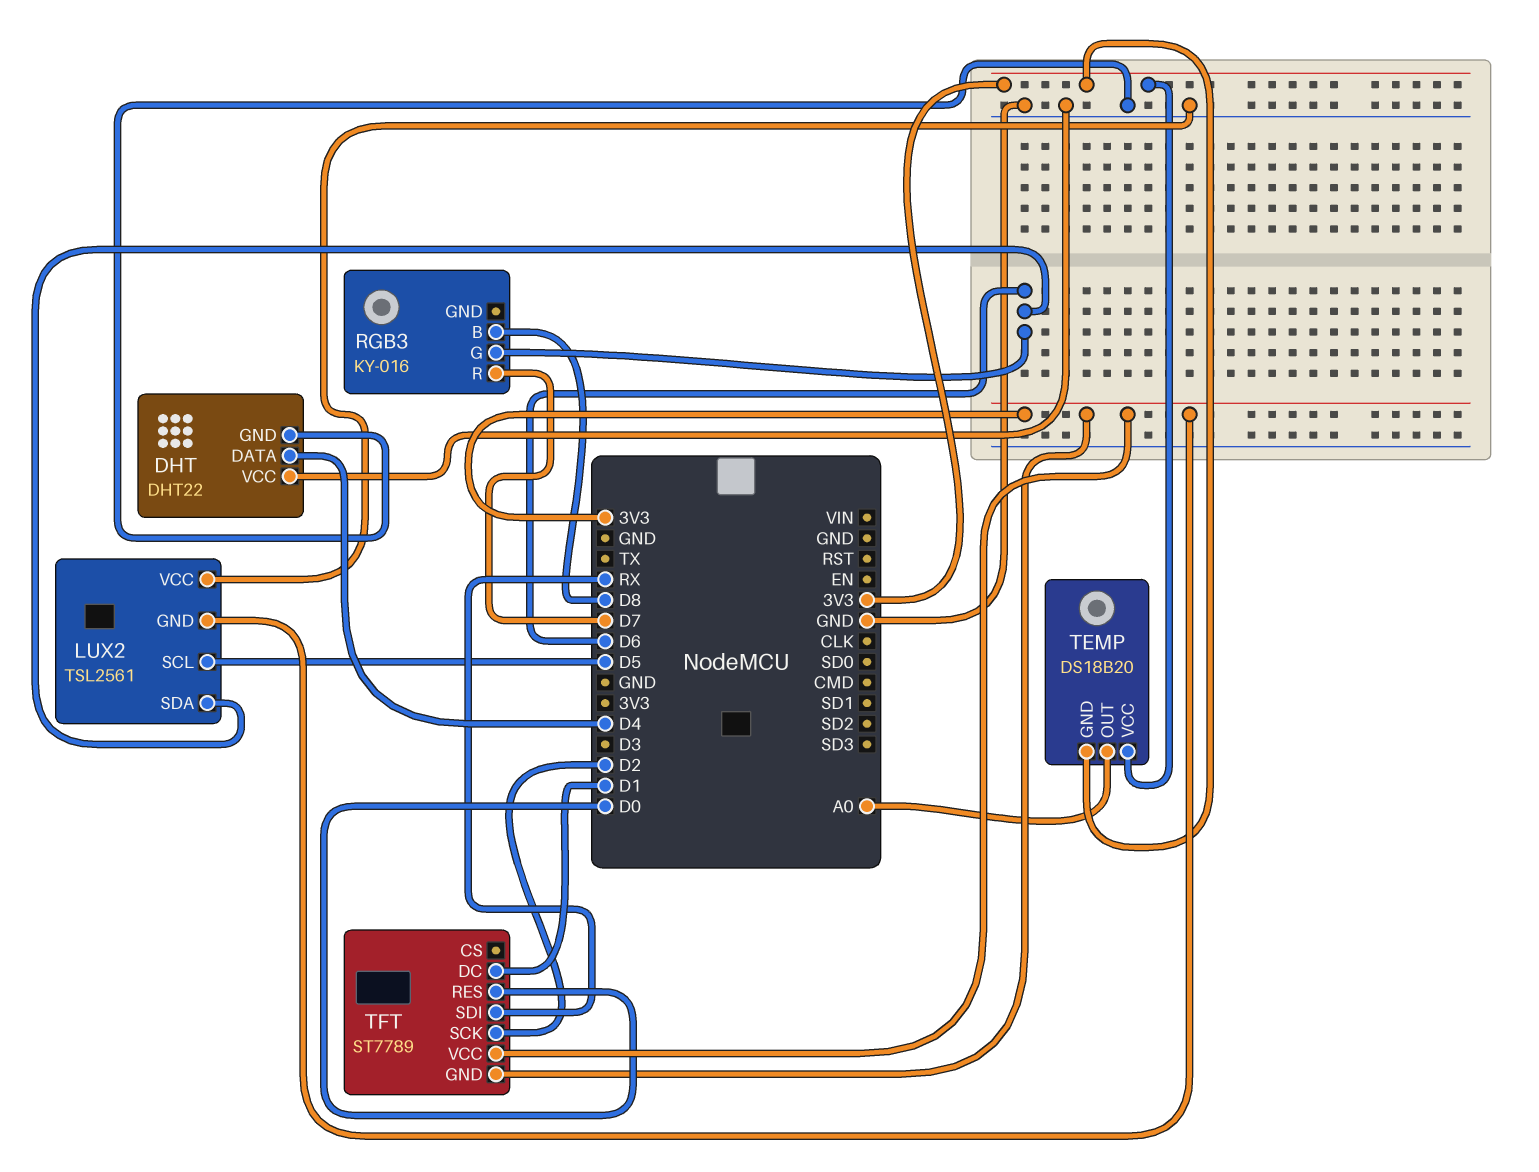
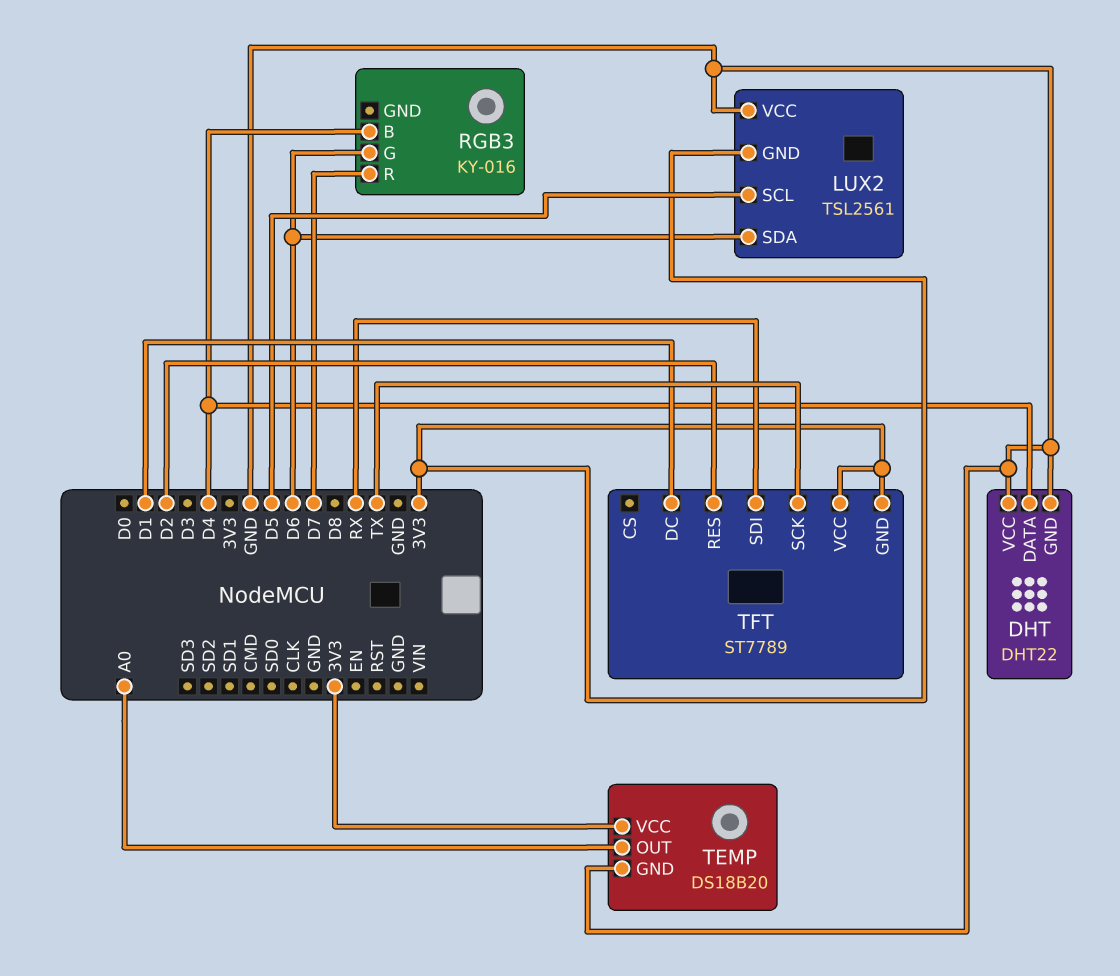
RGB3 pin B: D8 -> D4
TEMP pin GND: 3V3 -> GND
TFT pin RES: D0 -> D2
TFT pin SCK: D2 -> TX

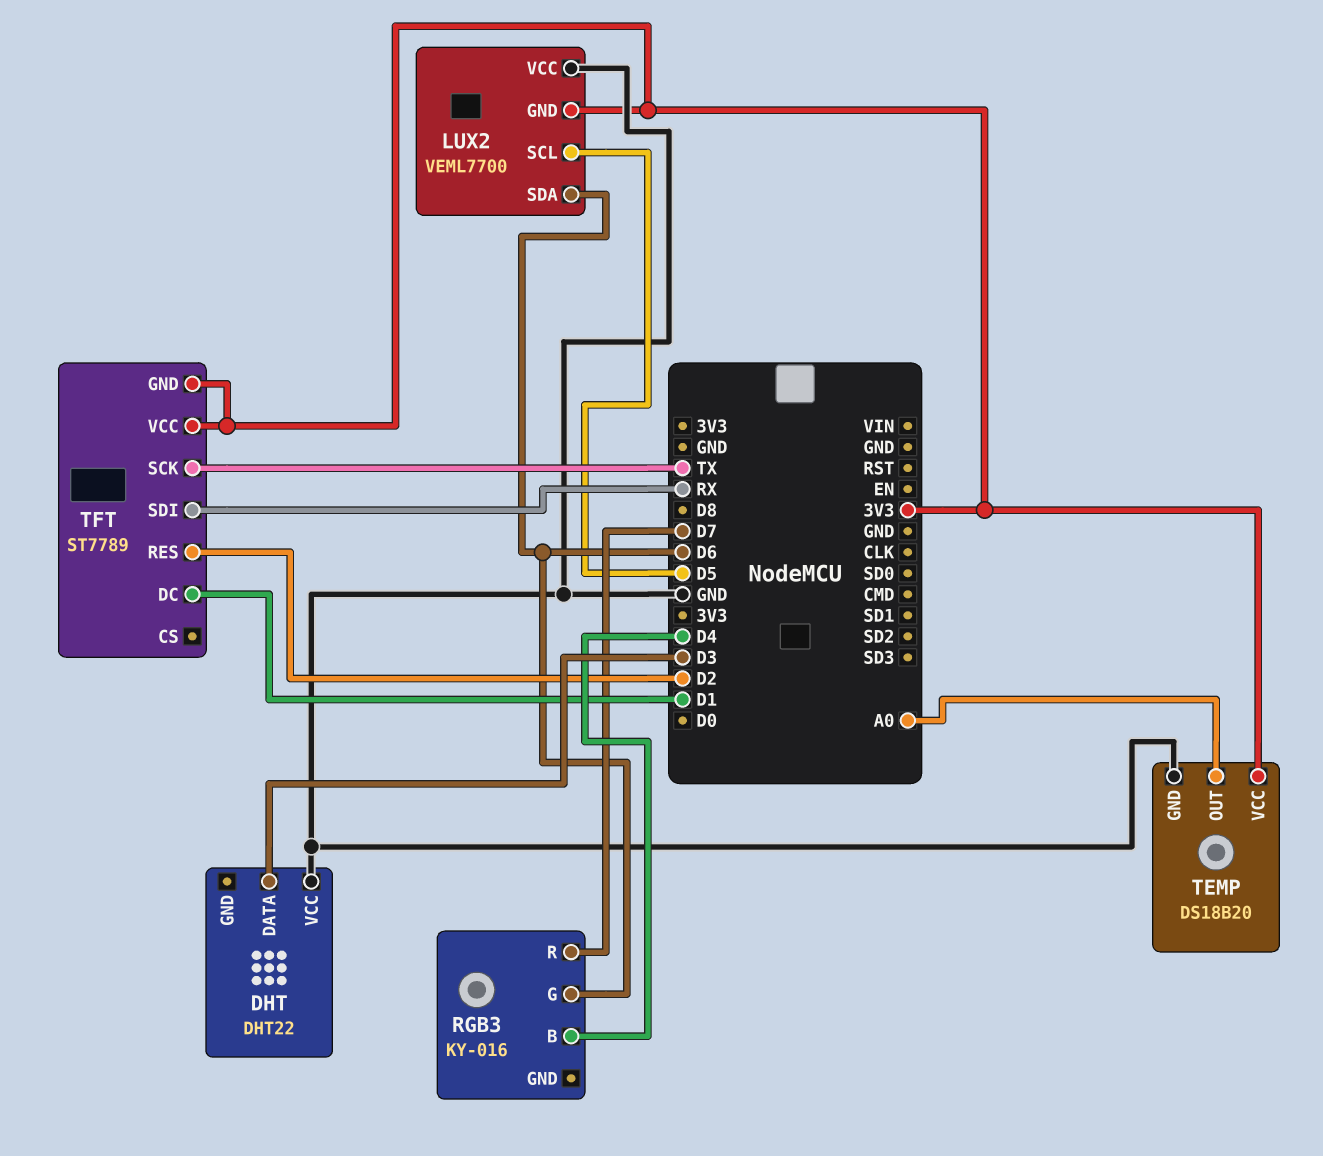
DHT pin DATA: D4 -> D3
DHT pin GND: GND -> none
LUX2: TSL2561 -> VEML7700

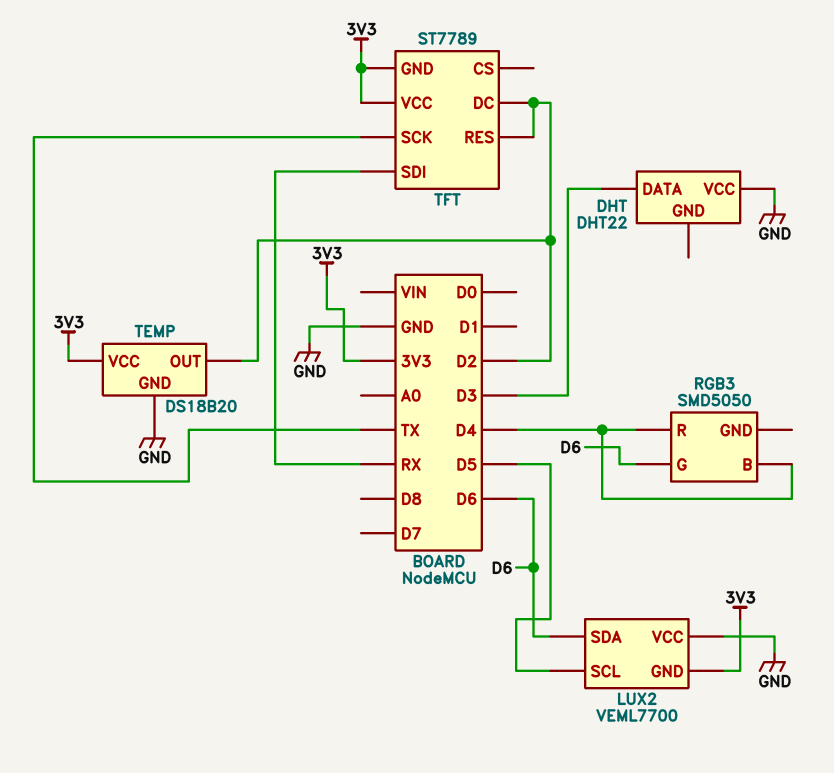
RGB3: KY-016 -> SMD5050
RGB3 pin R: D7 -> D4
TEMP pin OUT: A0 -> D2
TFT pin DC: D1 -> D2

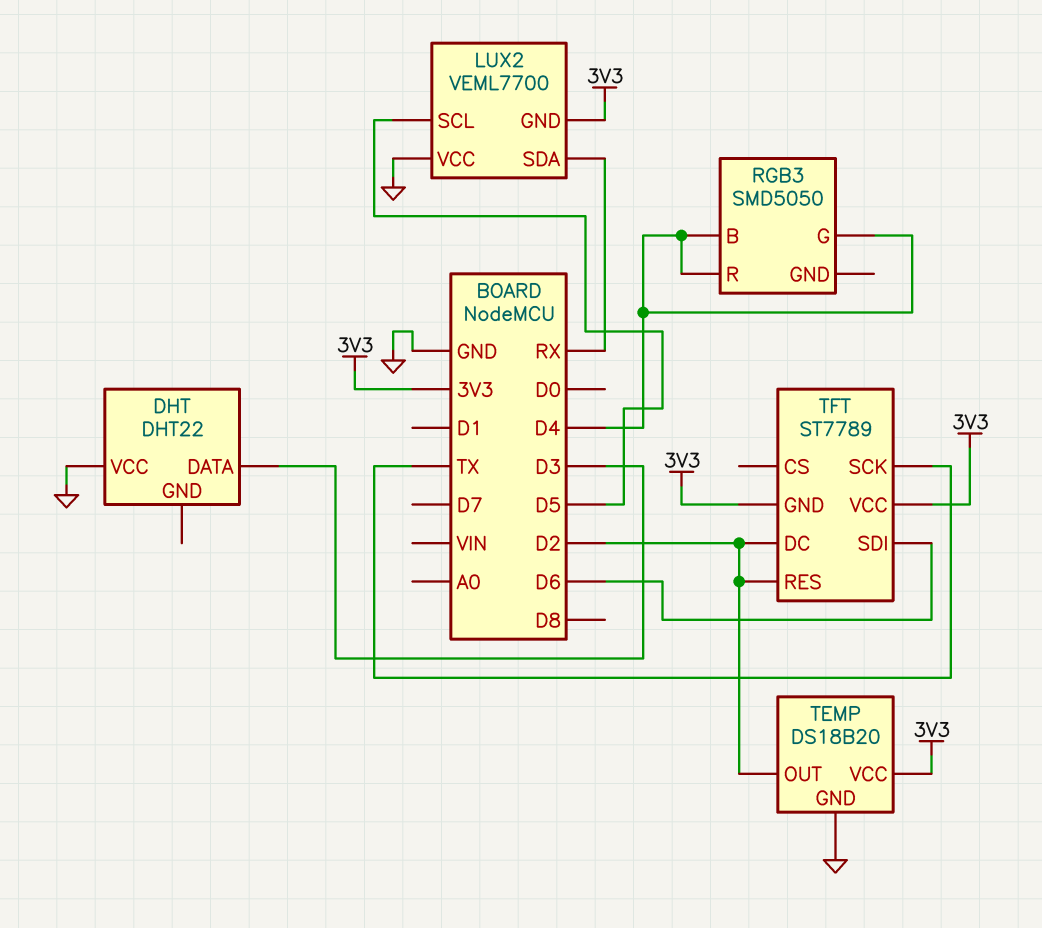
LUX2 pin SDA: D6 -> RX
RGB3 pin G: D6 -> D4
TFT pin SDI: RX -> D6

